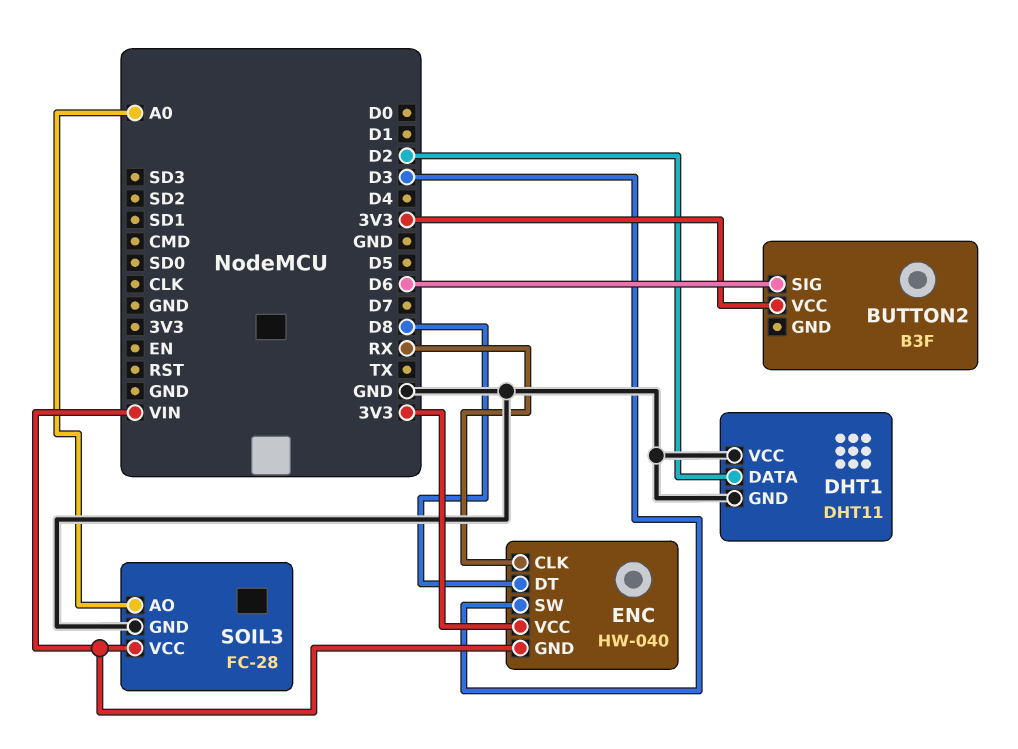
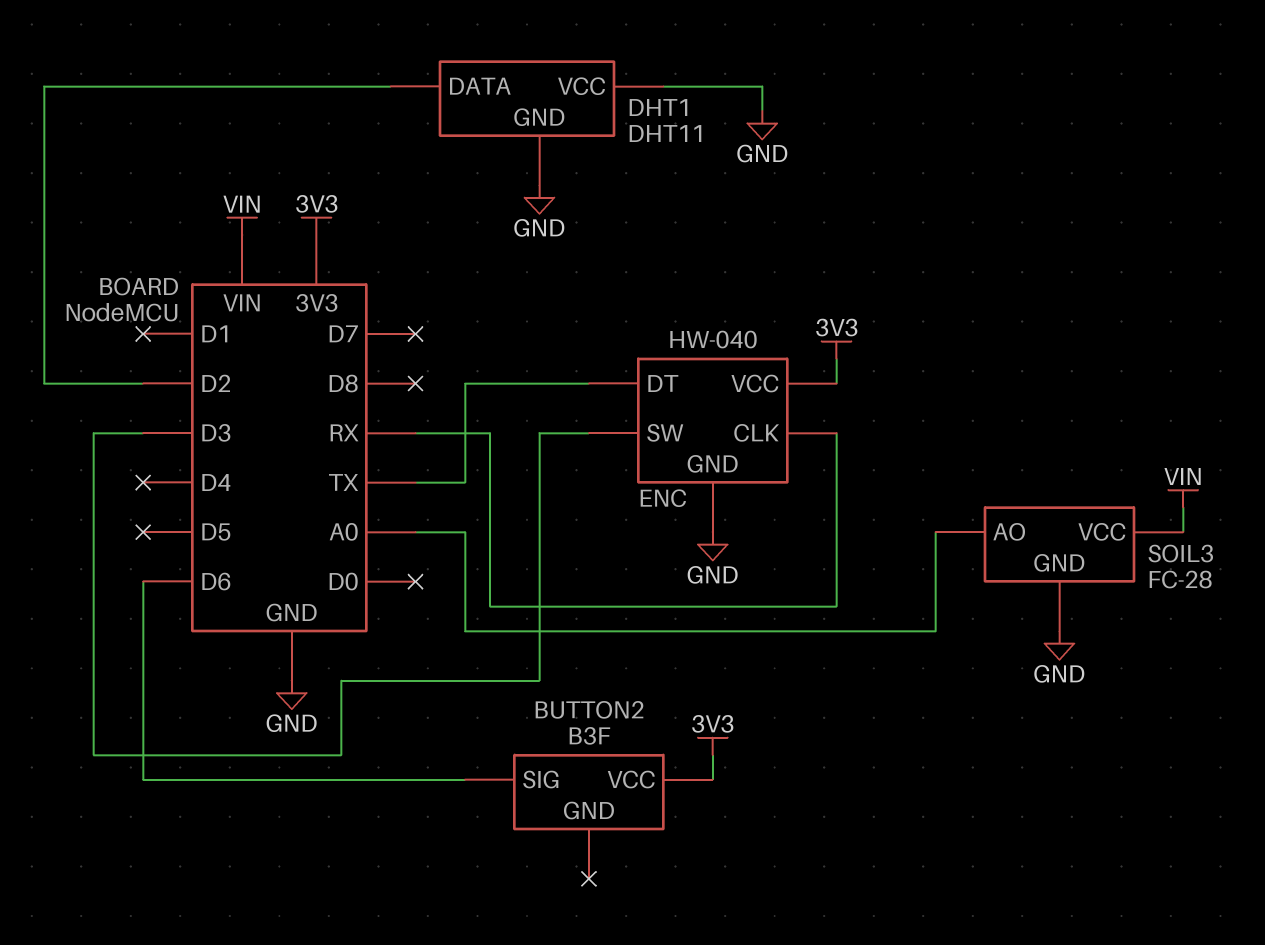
ENC pin DT: D8 -> TX
ENC pin GND: VIN -> GND

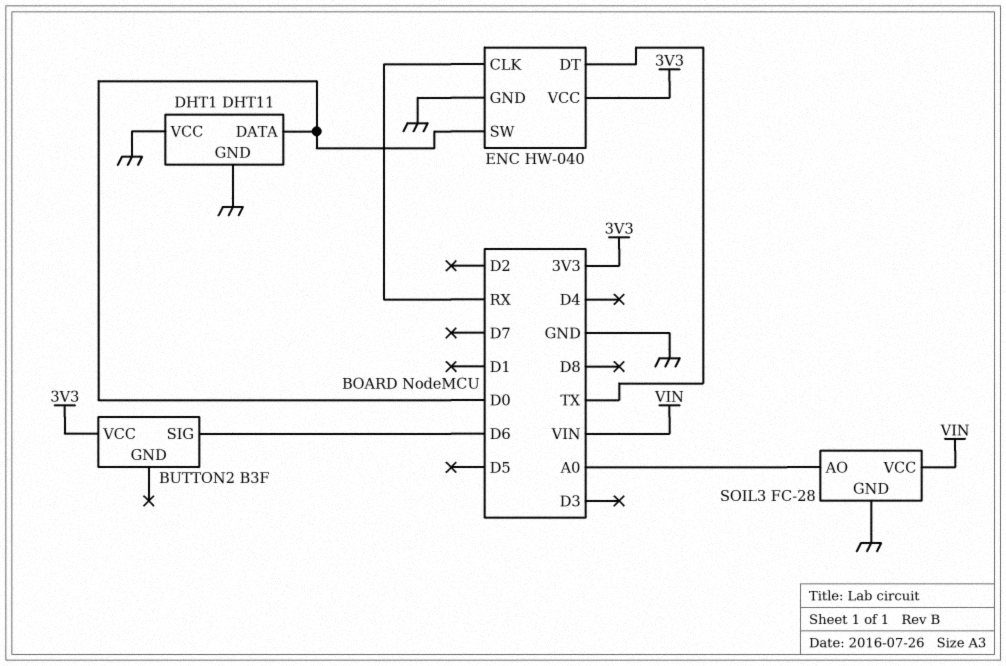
DHT1 pin DATA: D2 -> D0
ENC pin SW: D3 -> D0

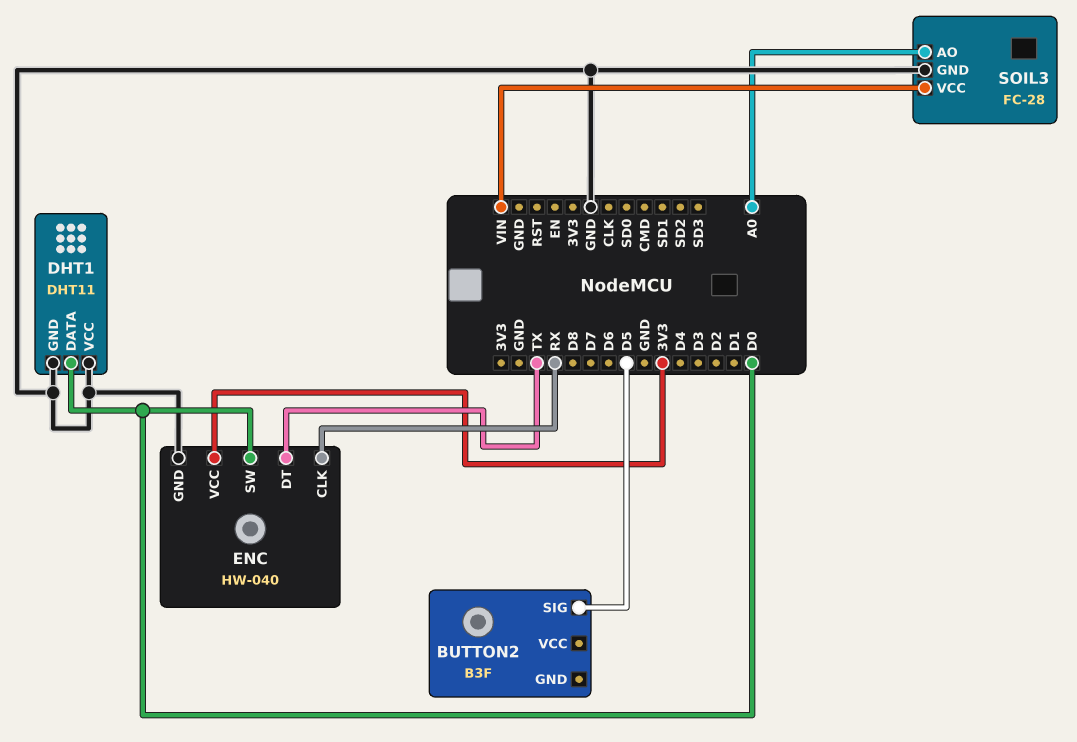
BUTTON2 pin SIG: D6 -> D5
BUTTON2 pin VCC: 3V3 -> none

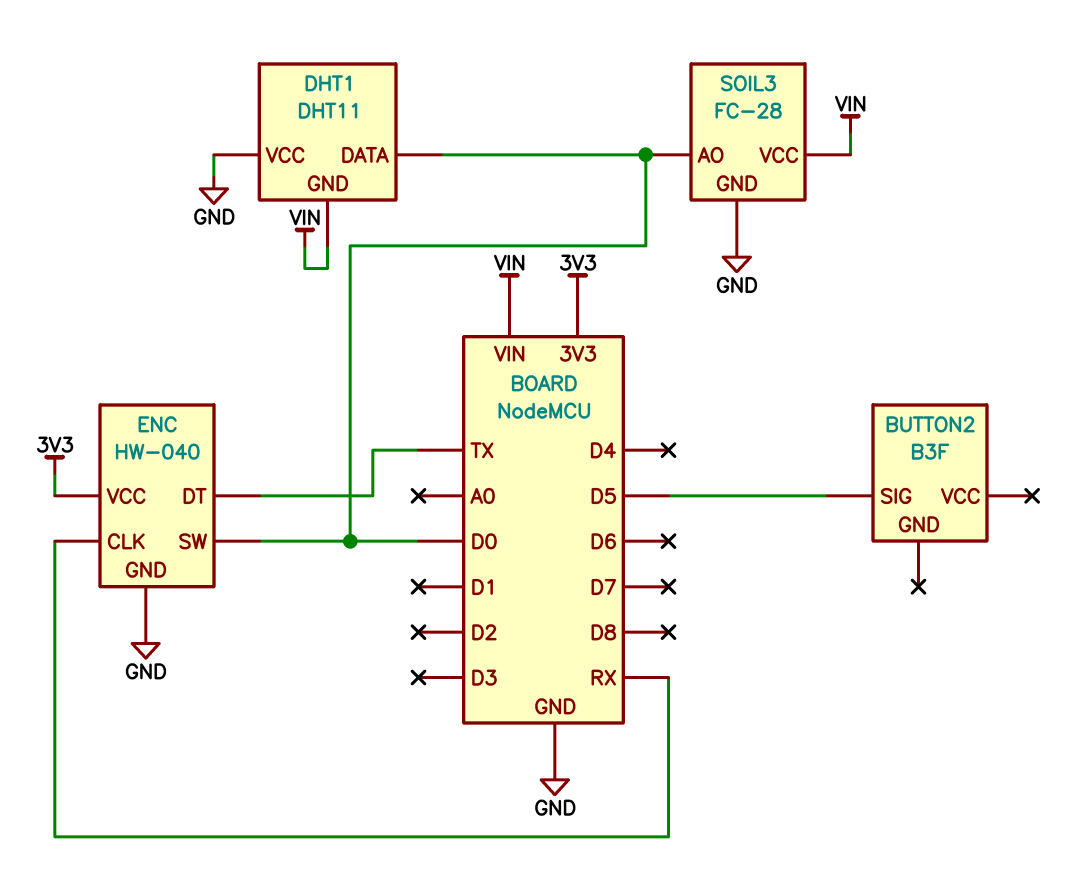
DHT1 pin GND: GND -> VIN
SOIL3 pin AO: A0 -> D0

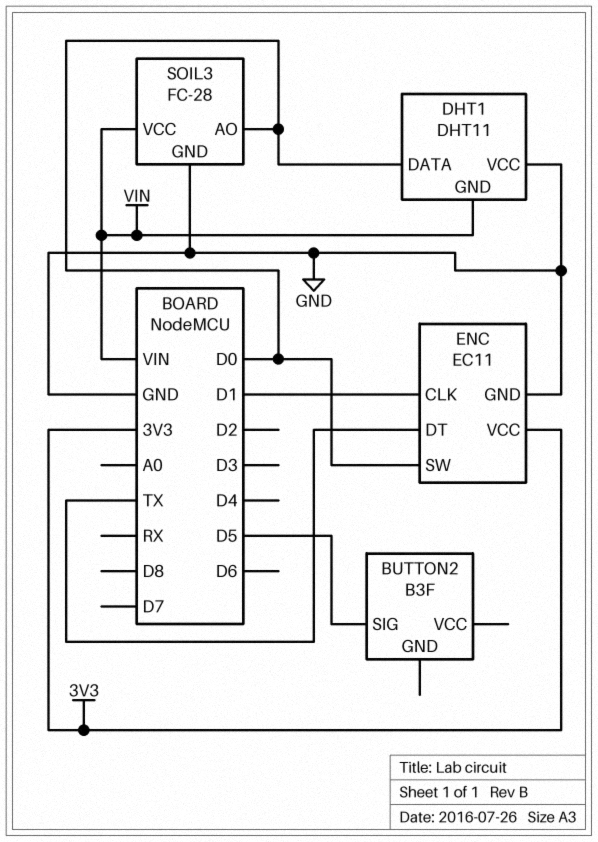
ENC: HW-040 -> EC11
ENC pin CLK: RX -> D1

